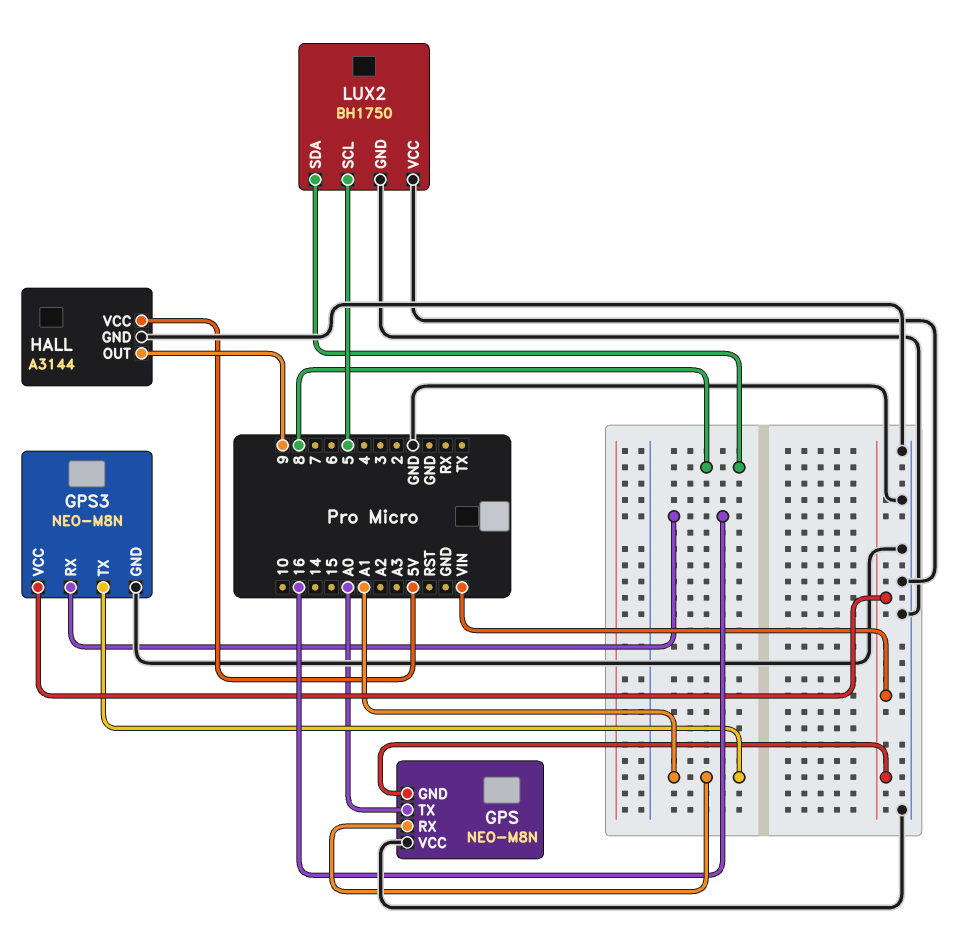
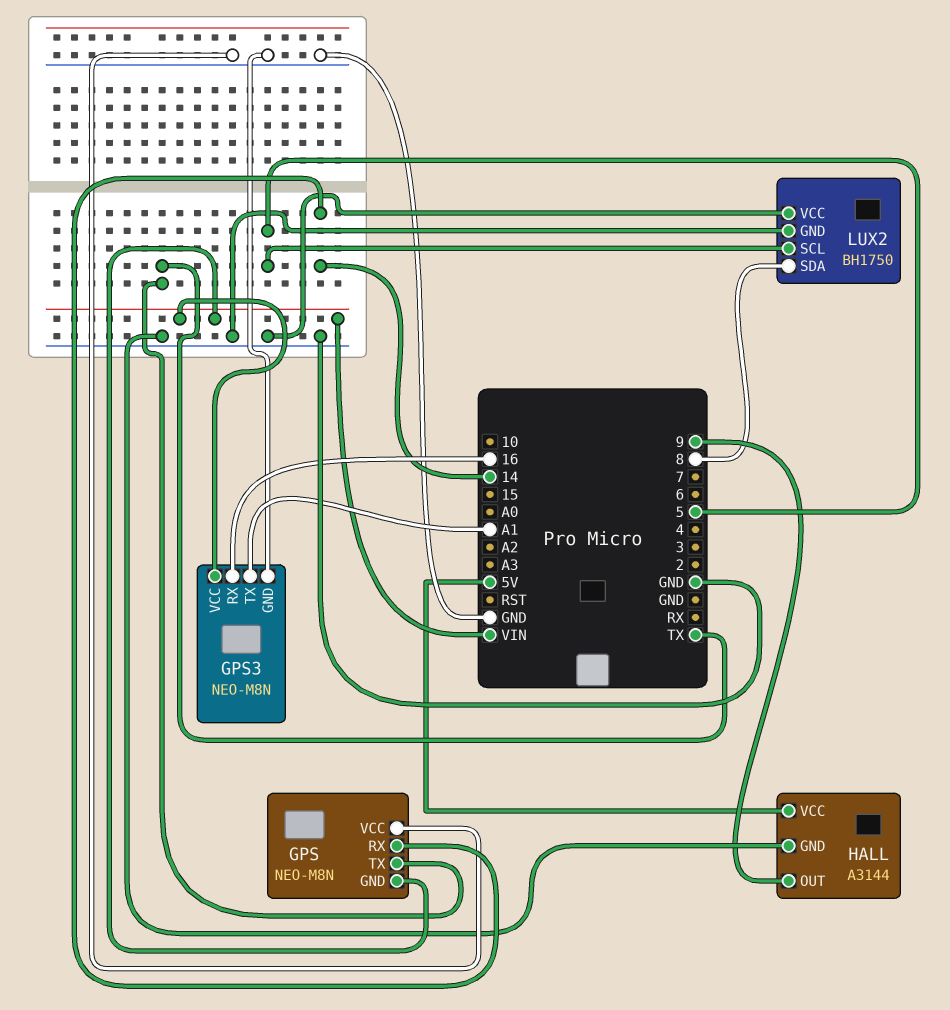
GPS pin RX: A1 -> 14
GPS pin TX: A0 -> TX

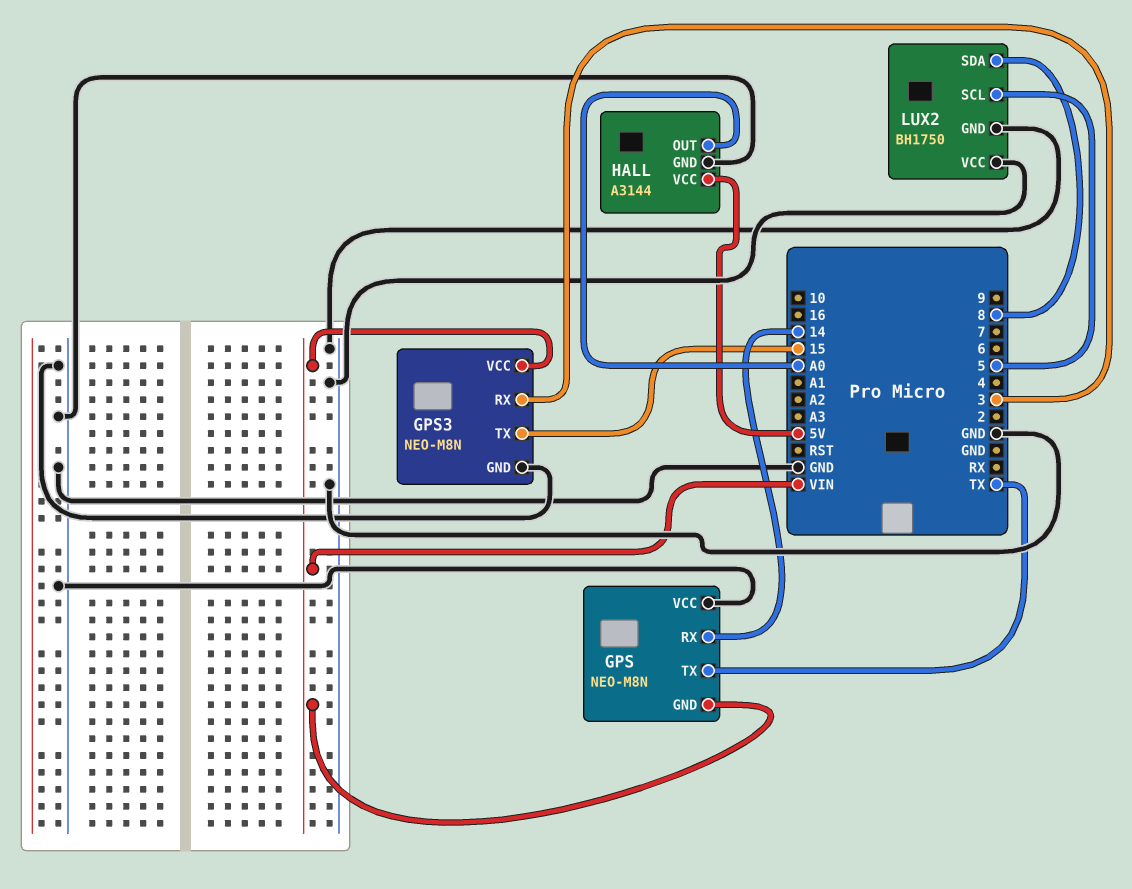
GPS3 pin RX: 16 -> 3
GPS3 pin TX: A1 -> 15
HALL pin OUT: 9 -> A0

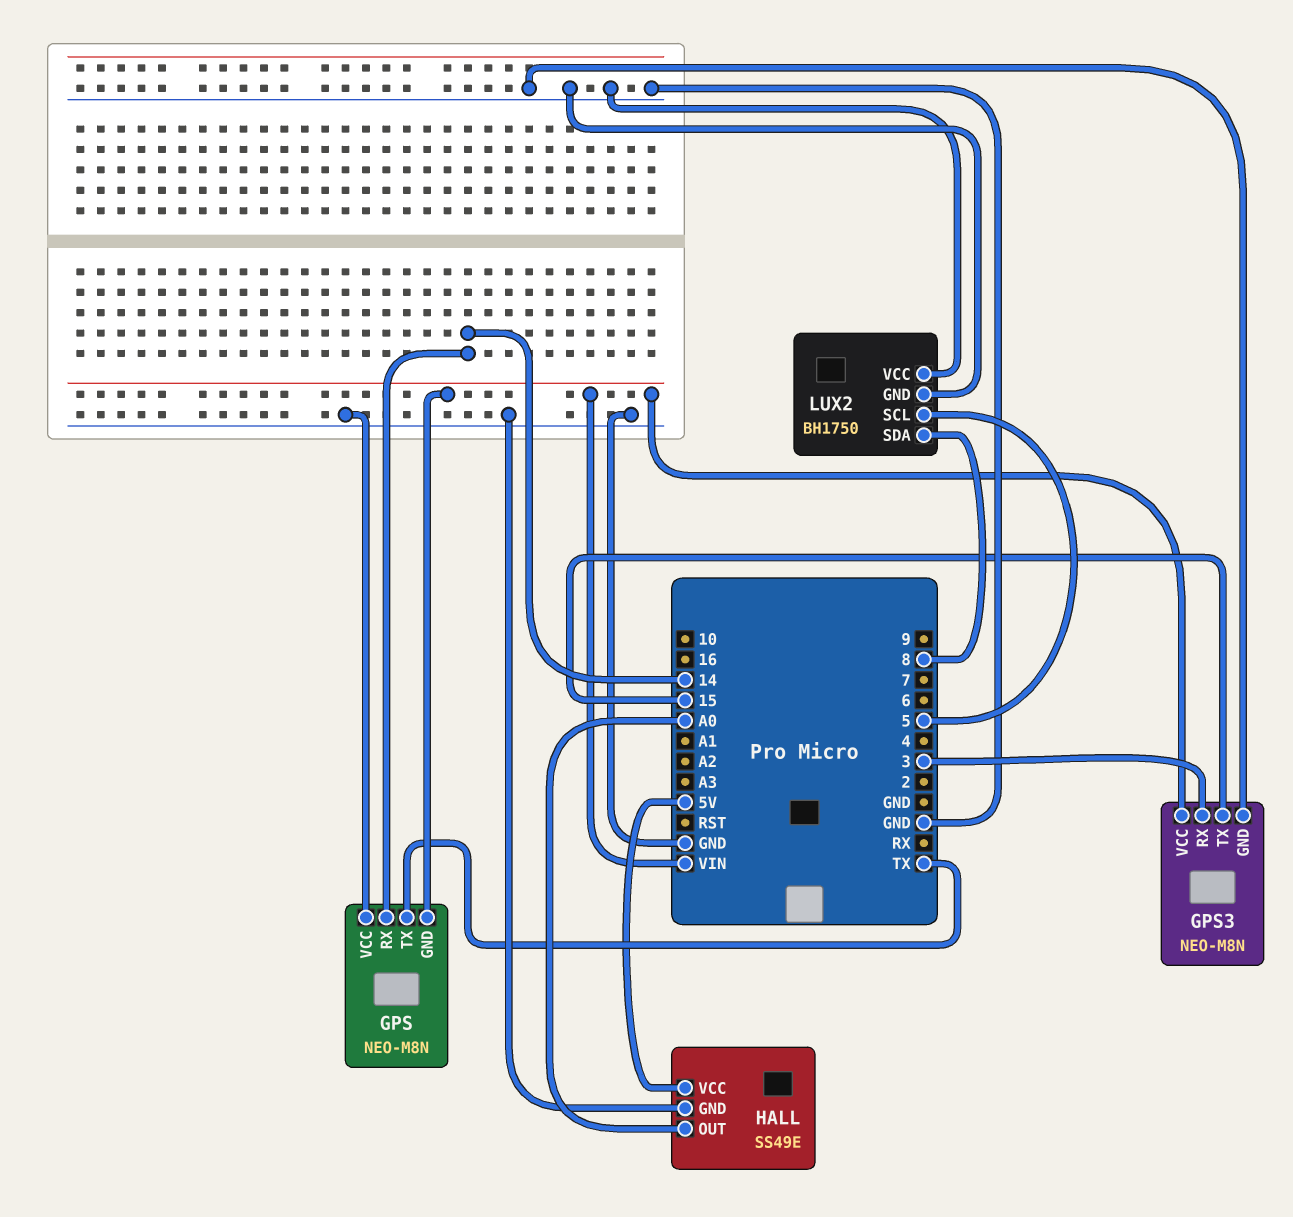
HALL: A3144 -> SS49E

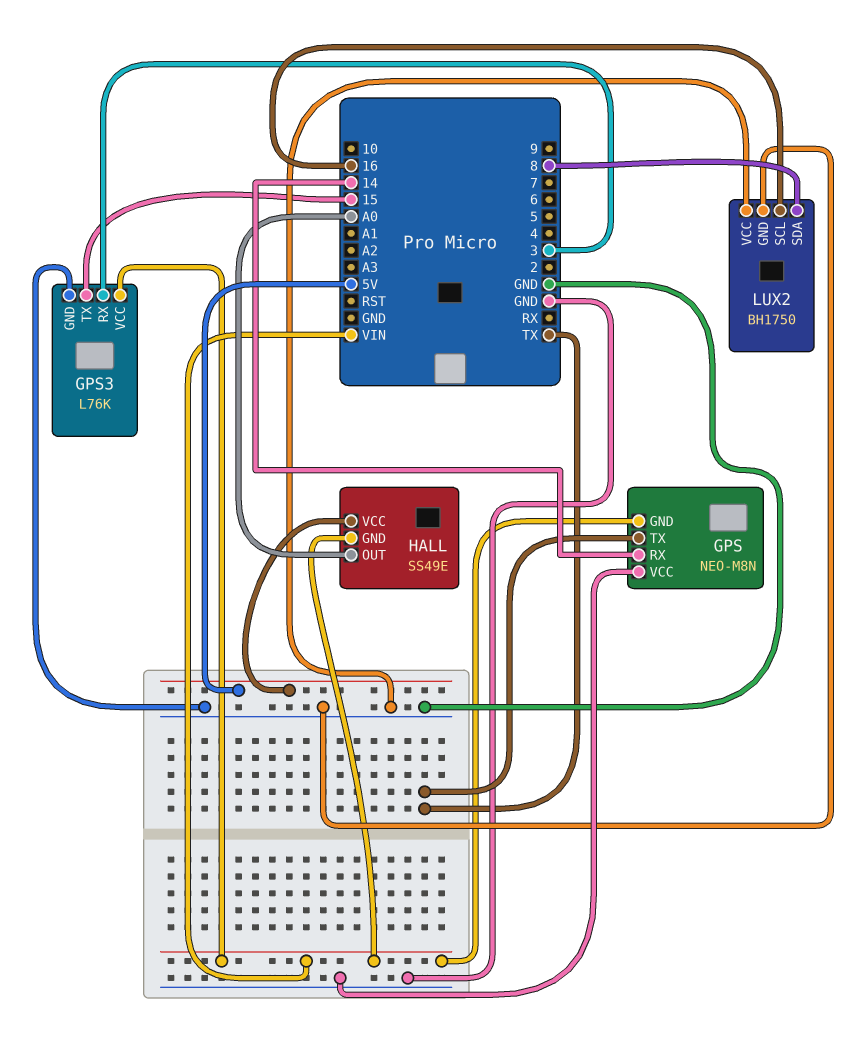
GPS3: NEO-M8N -> L76K
HALL pin GND: GND -> VIN
LUX2 pin SCL: 5 -> 16

